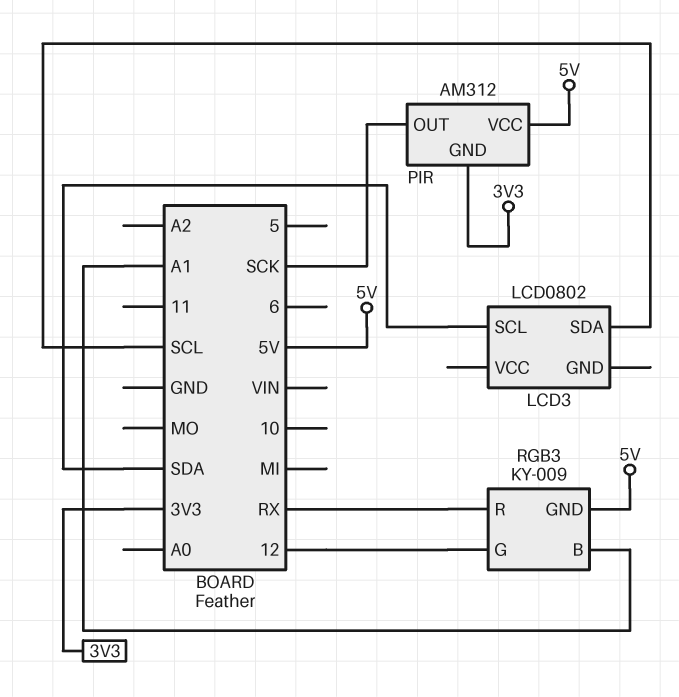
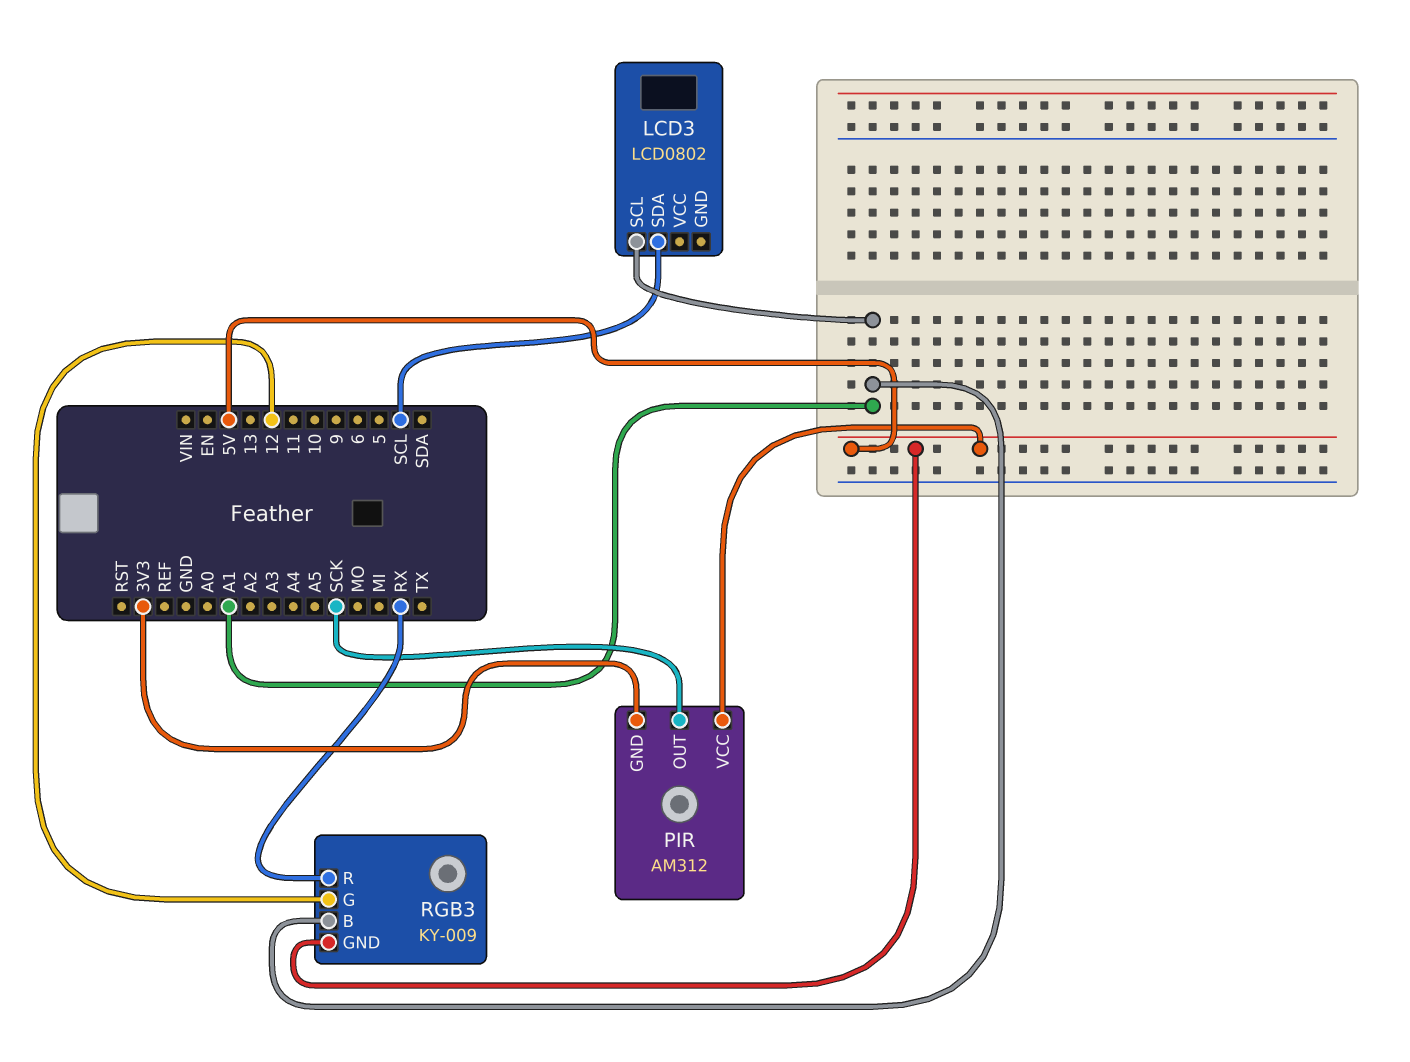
LCD3 pin SCL: SDA -> A1

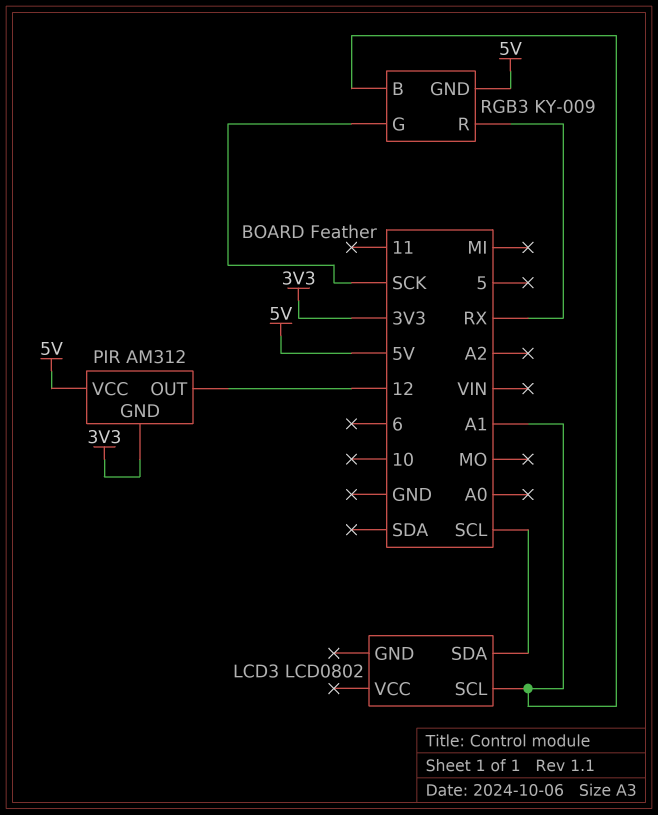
PIR pin OUT: SCK -> 12
RGB3 pin G: 12 -> SCK

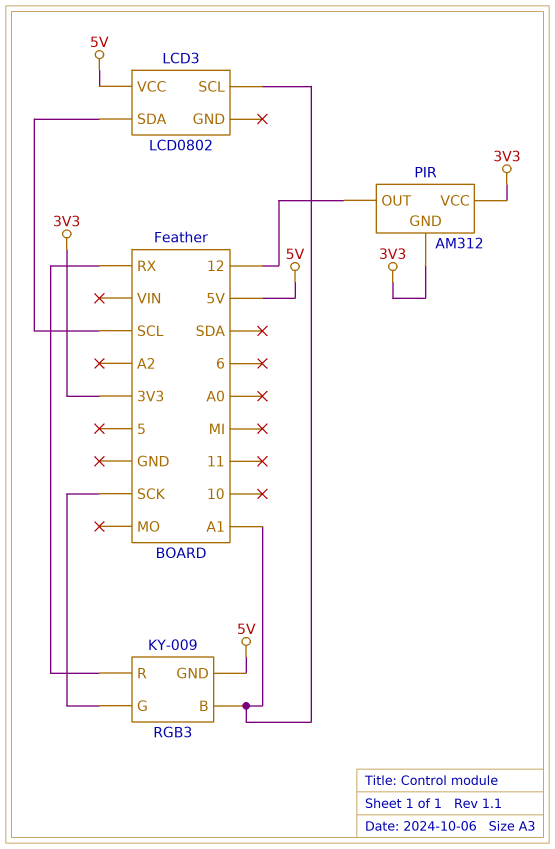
LCD3 pin VCC: none -> 5V
PIR pin VCC: 5V -> 3V3

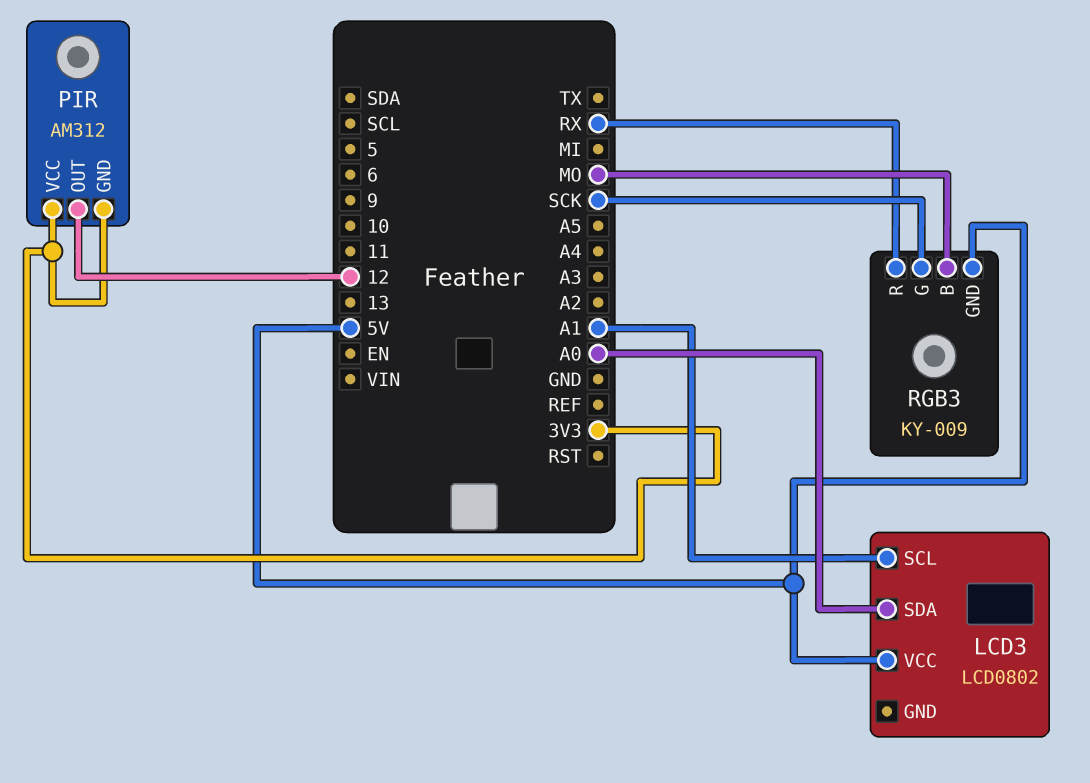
LCD3 pin SDA: SCL -> A0
RGB3 pin B: A1 -> MO

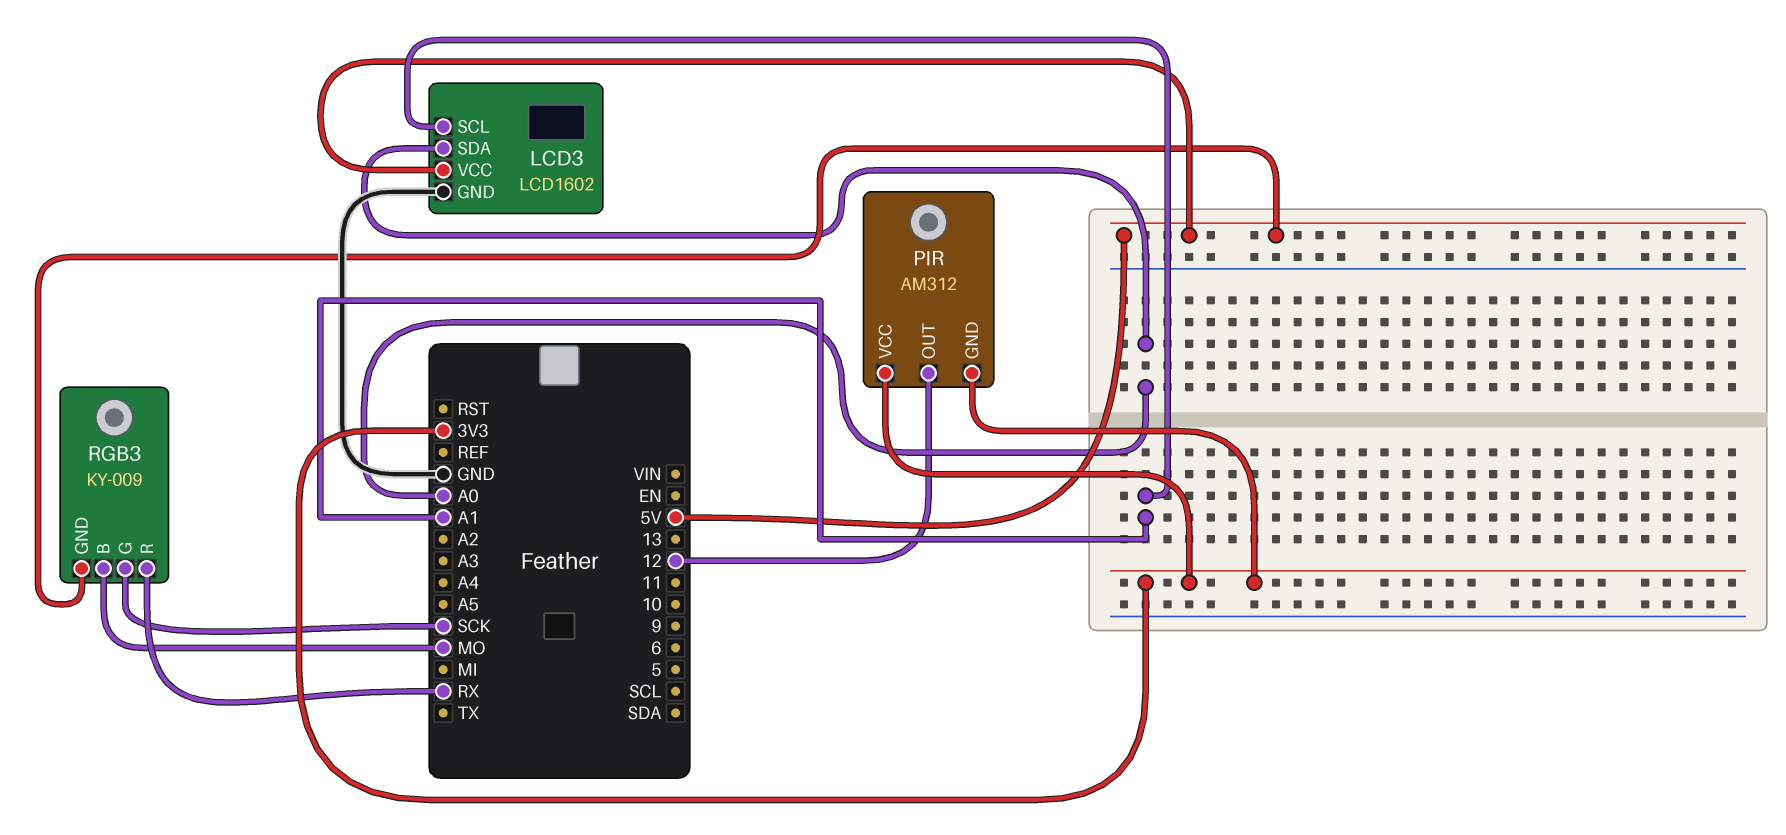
LCD3: LCD0802 -> LCD1602
LCD3 pin GND: none -> GND

